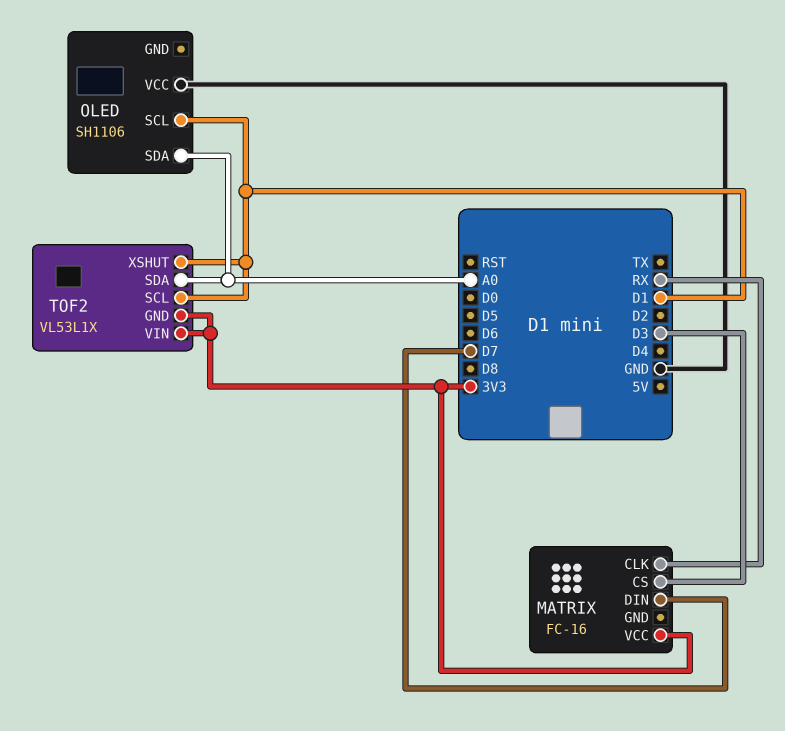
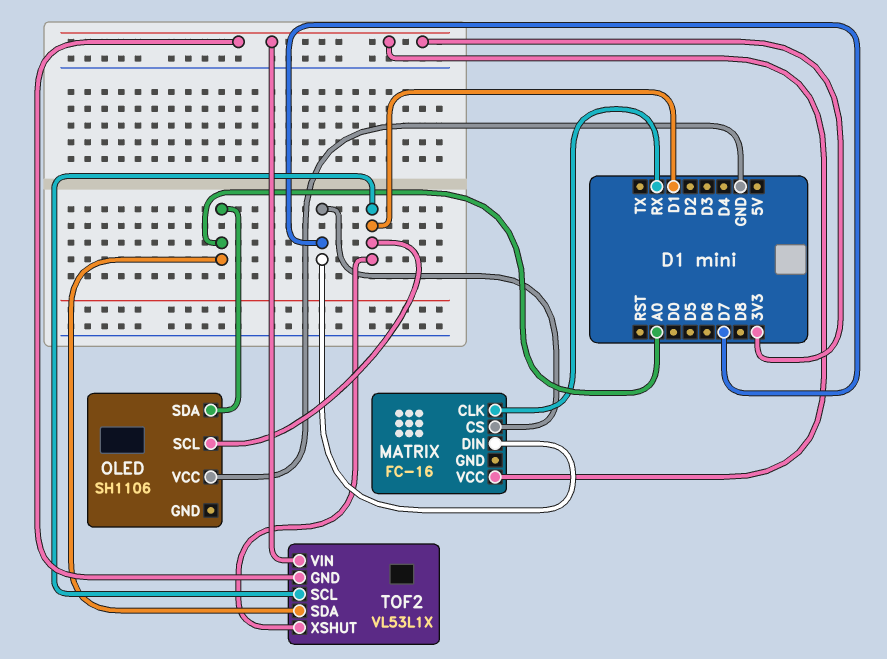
MATRIX pin CS: D3 -> D7

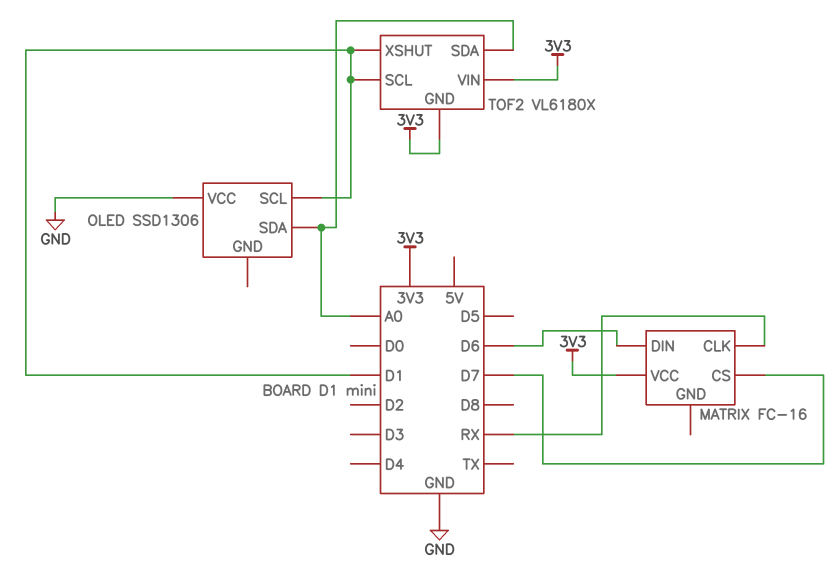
MATRIX pin DIN: D7 -> D6
OLED: SH1106 -> SSD1306
TOF2: VL53L1X -> VL6180X

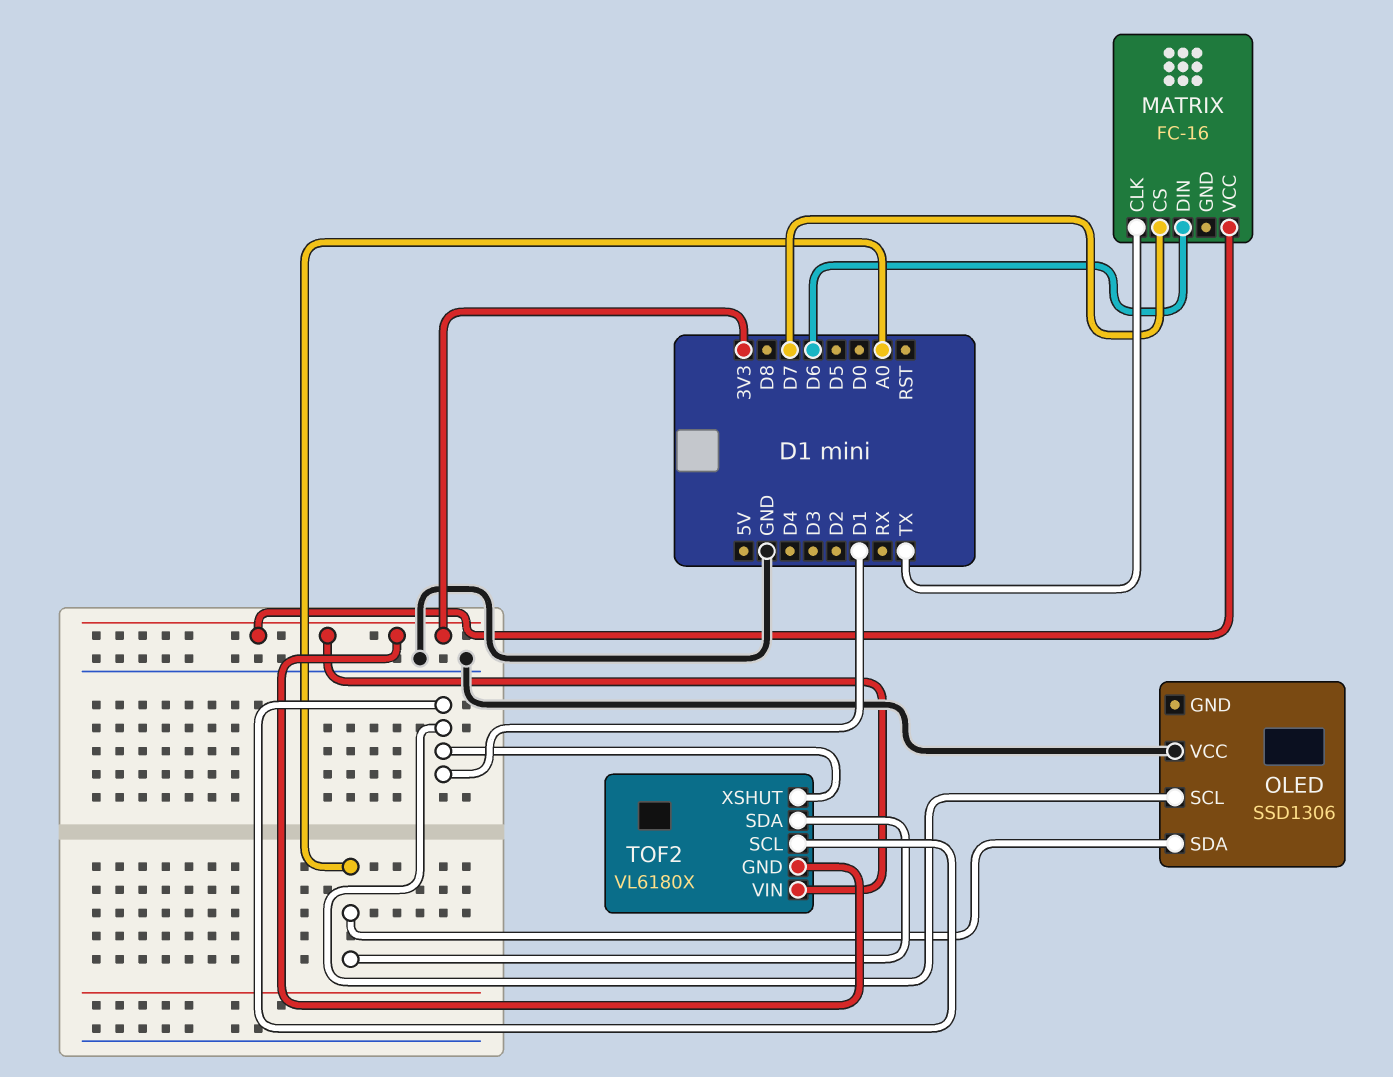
MATRIX pin CLK: RX -> TX

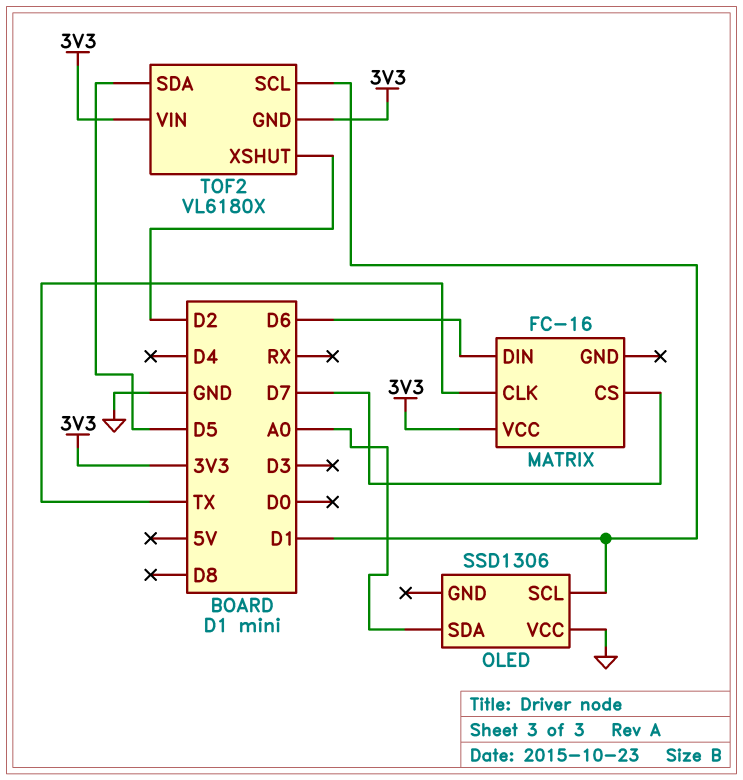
TOF2 pin SDA: A0 -> D5
TOF2 pin XSHUT: D1 -> D2

